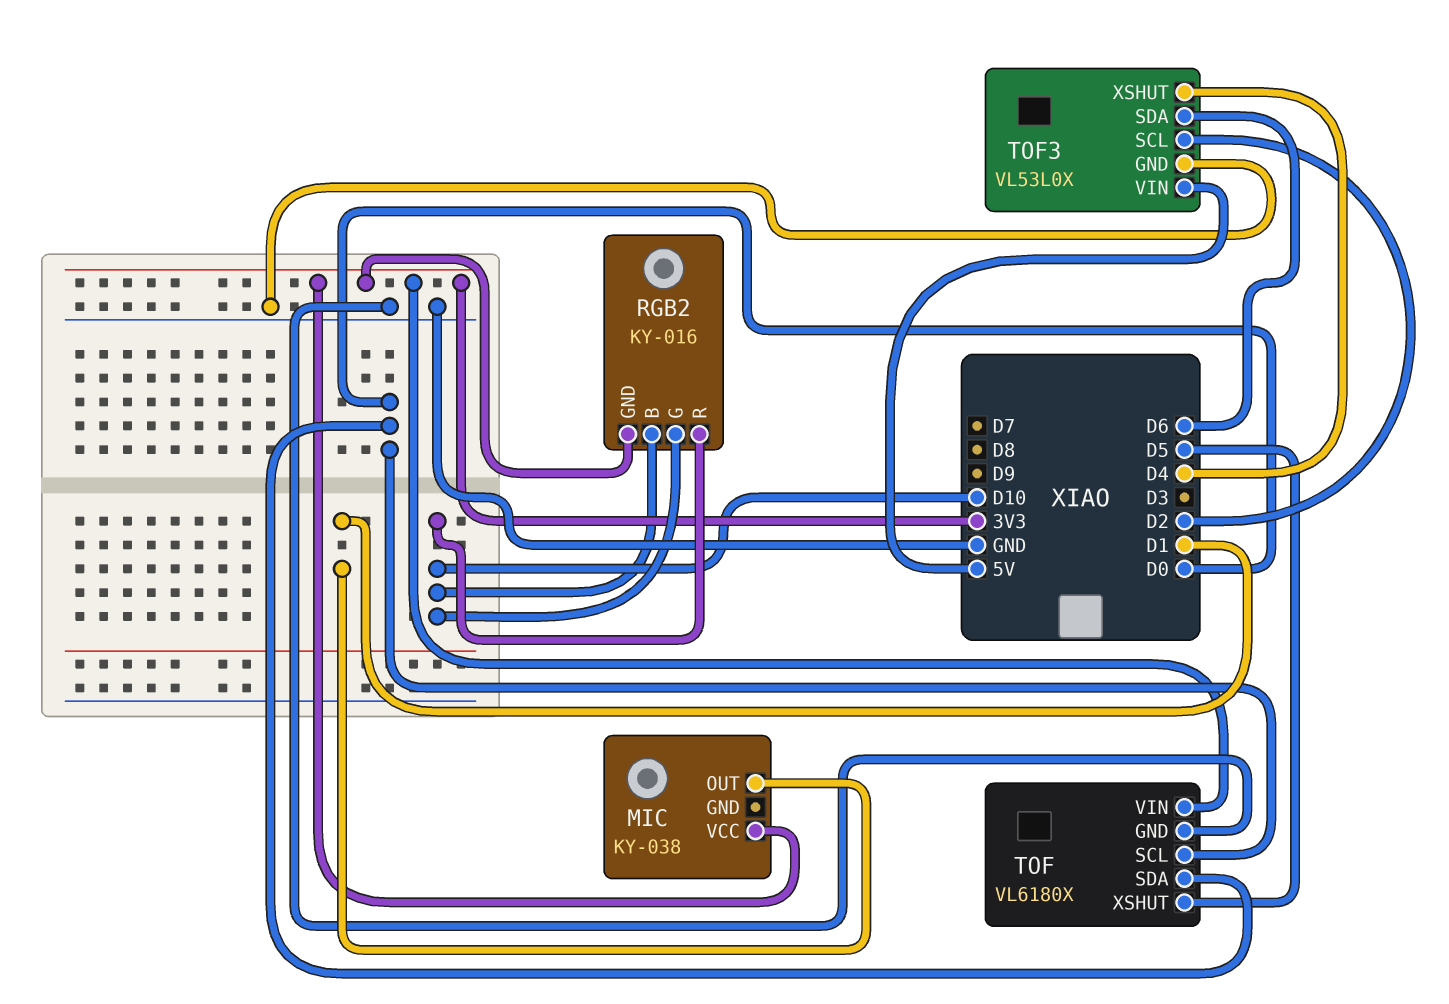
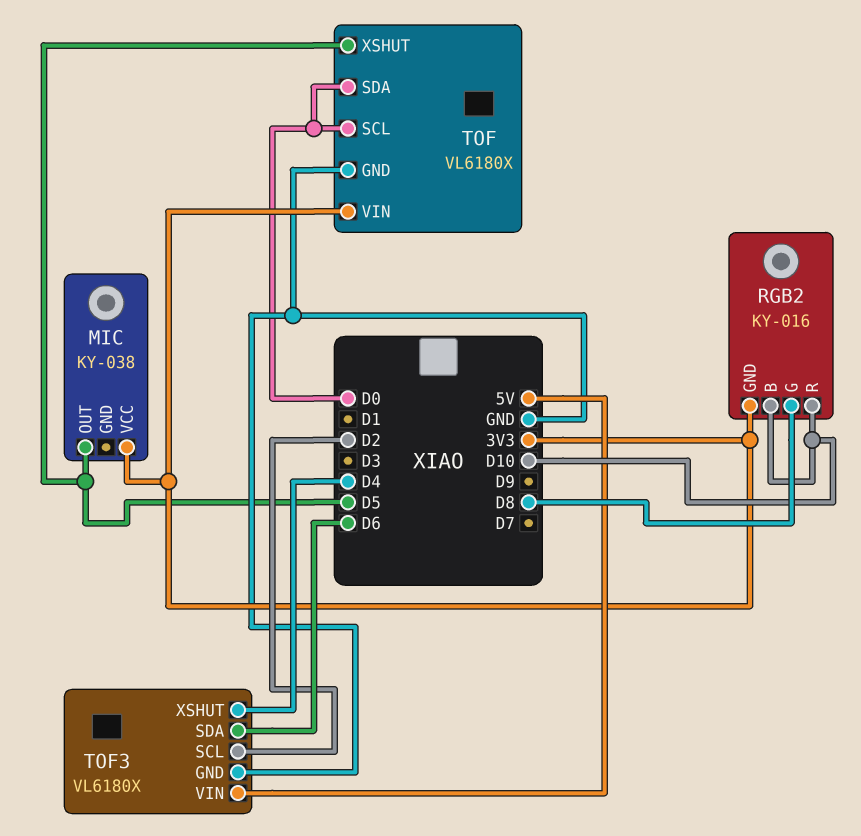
MIC pin OUT: D1 -> D5
RGB2 pin G: D10 -> D8
TOF3: VL53L0X -> VL6180X

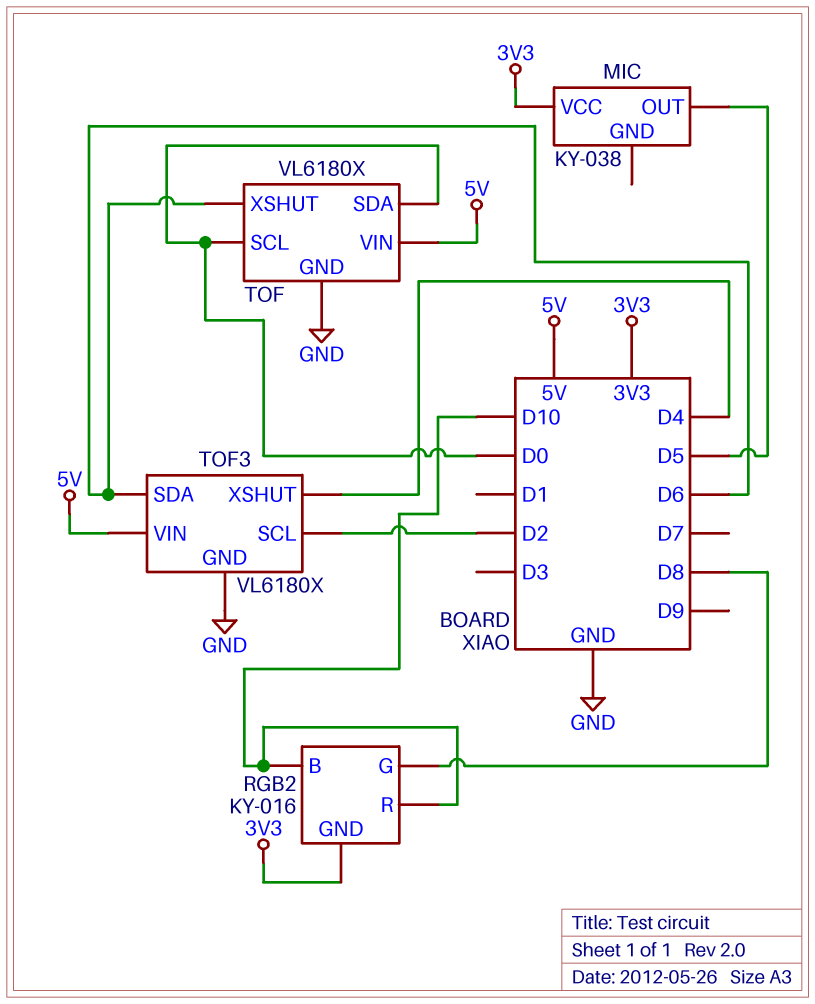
TOF pin VIN: 3V3 -> 5V
TOF pin XSHUT: D5 -> D6

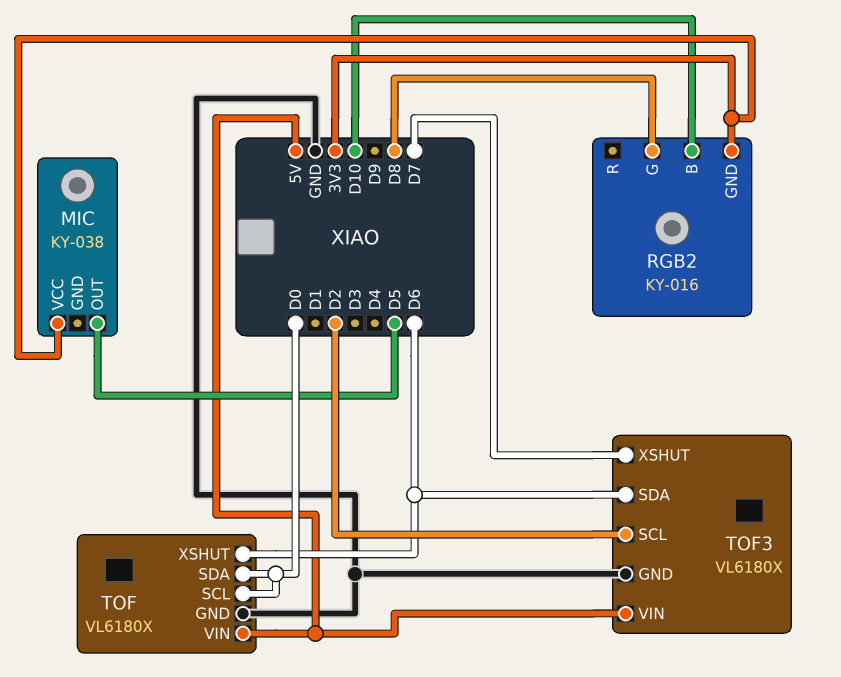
RGB2 pin R: D10 -> none
TOF3 pin XSHUT: D4 -> D7

